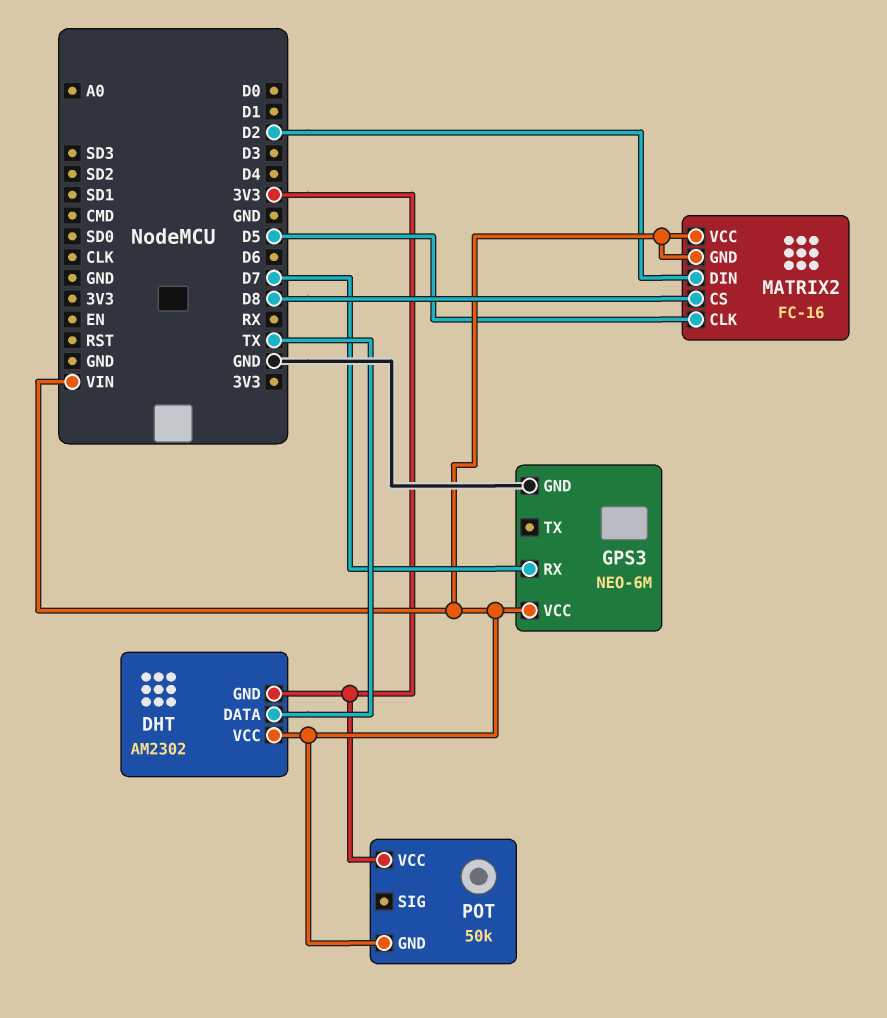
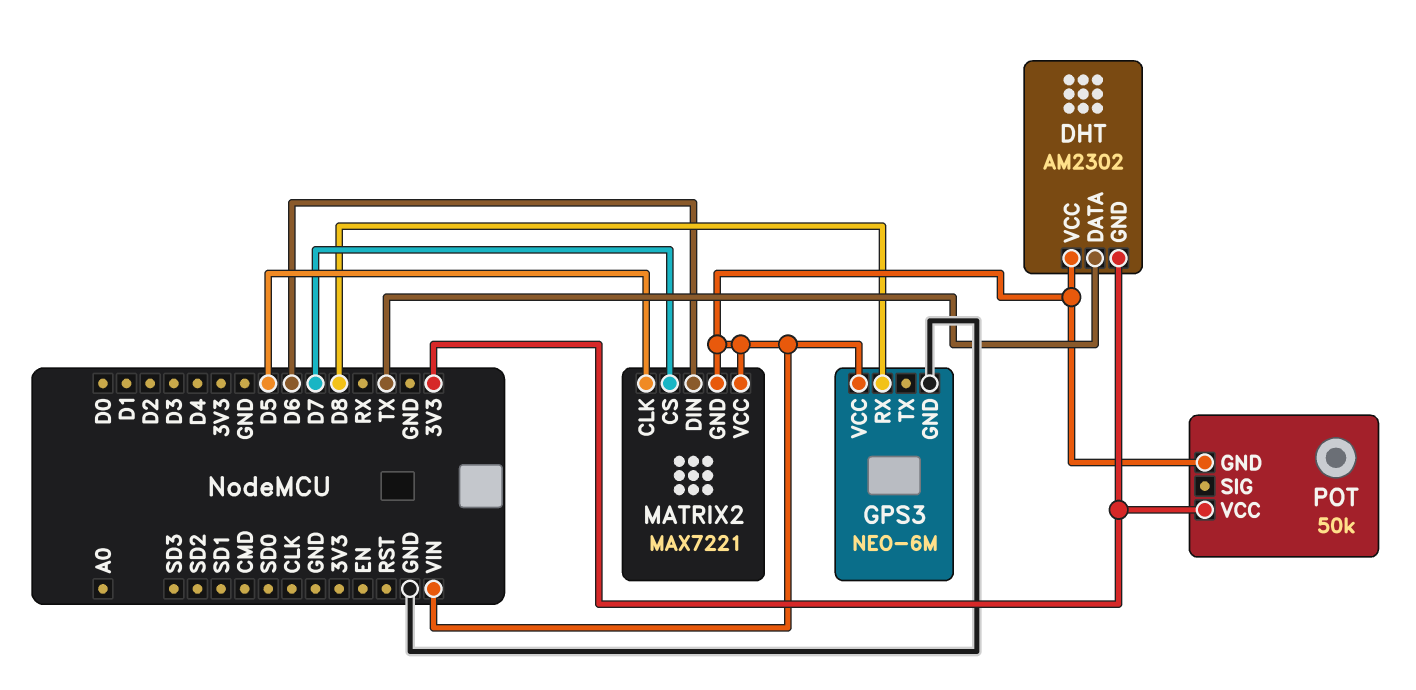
GPS3 pin RX: D7 -> D8
MATRIX2: FC-16 -> MAX7221
MATRIX2 pin CS: D8 -> D7
MATRIX2 pin DIN: D2 -> D6

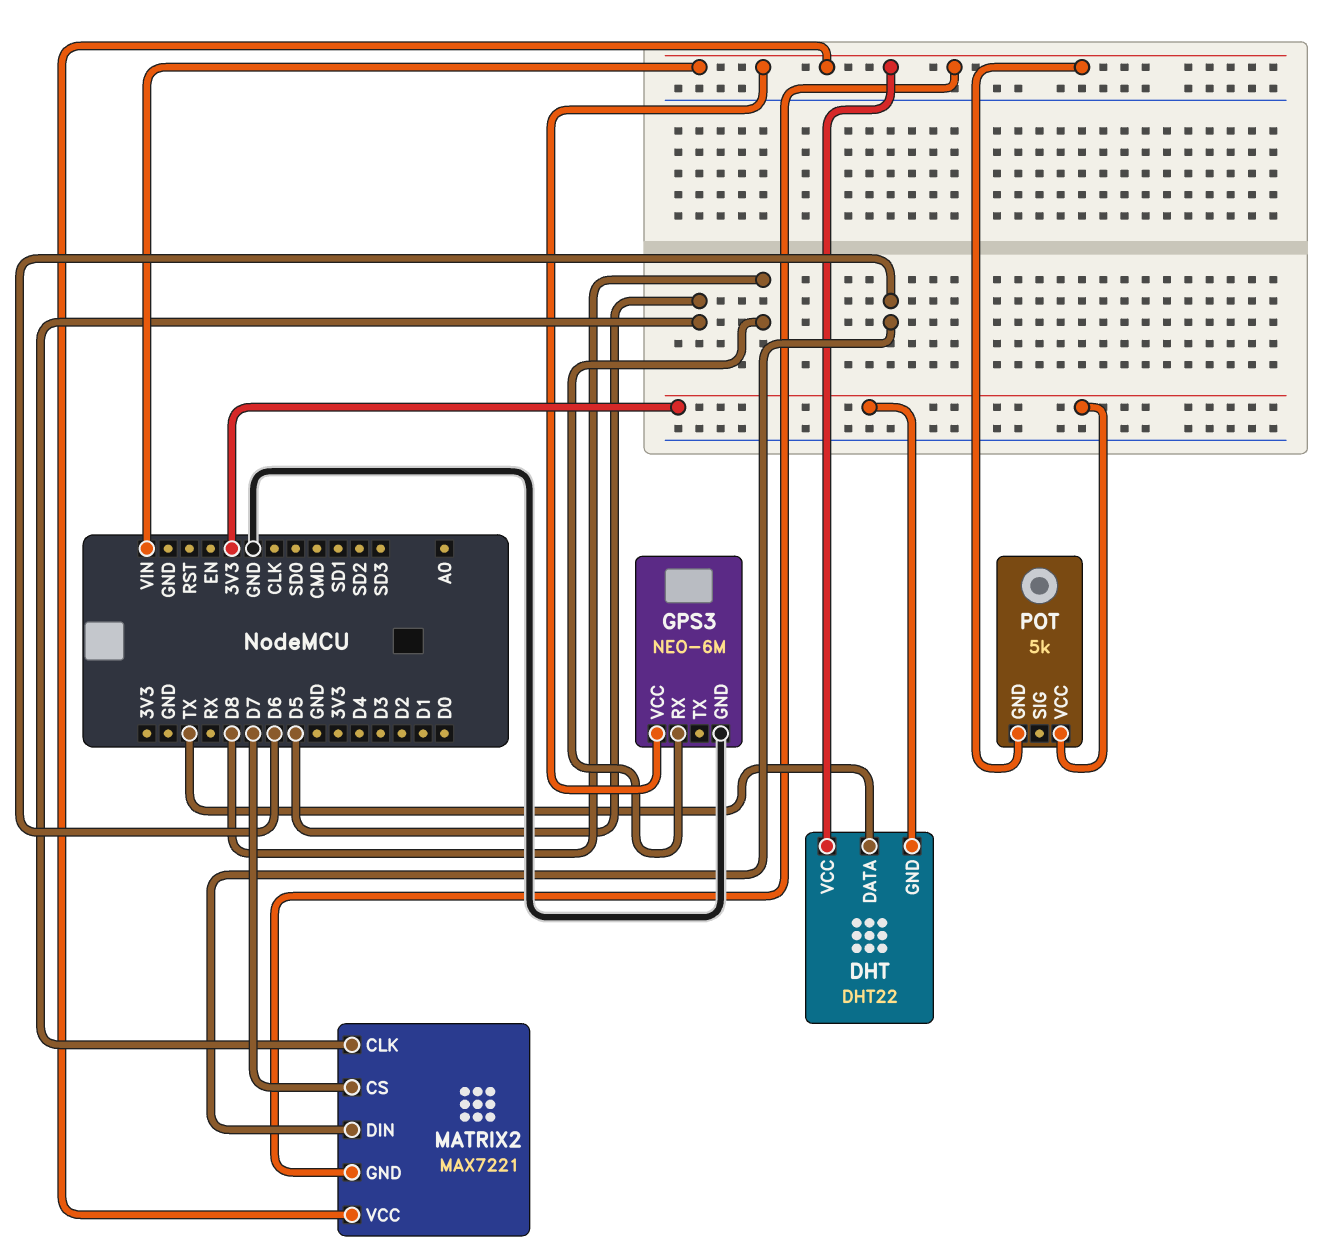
DHT: AM2302 -> DHT22
POT: 50k -> 5k

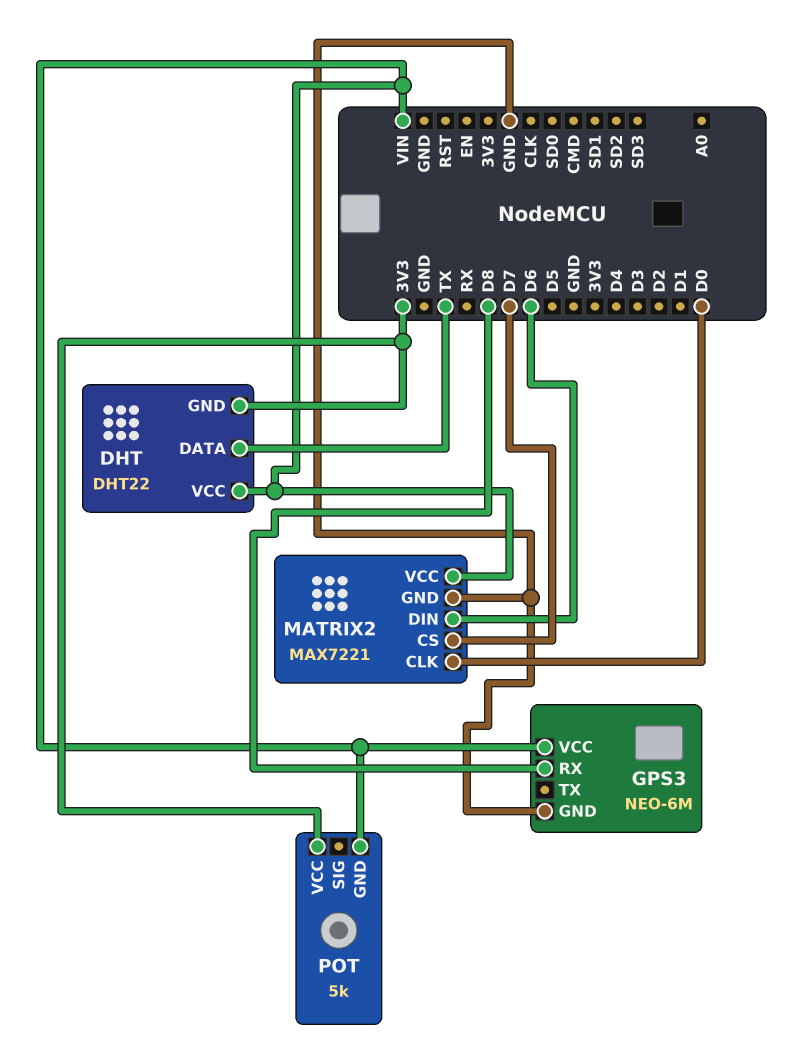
MATRIX2 pin CLK: D5 -> D0
MATRIX2 pin GND: VIN -> GND

